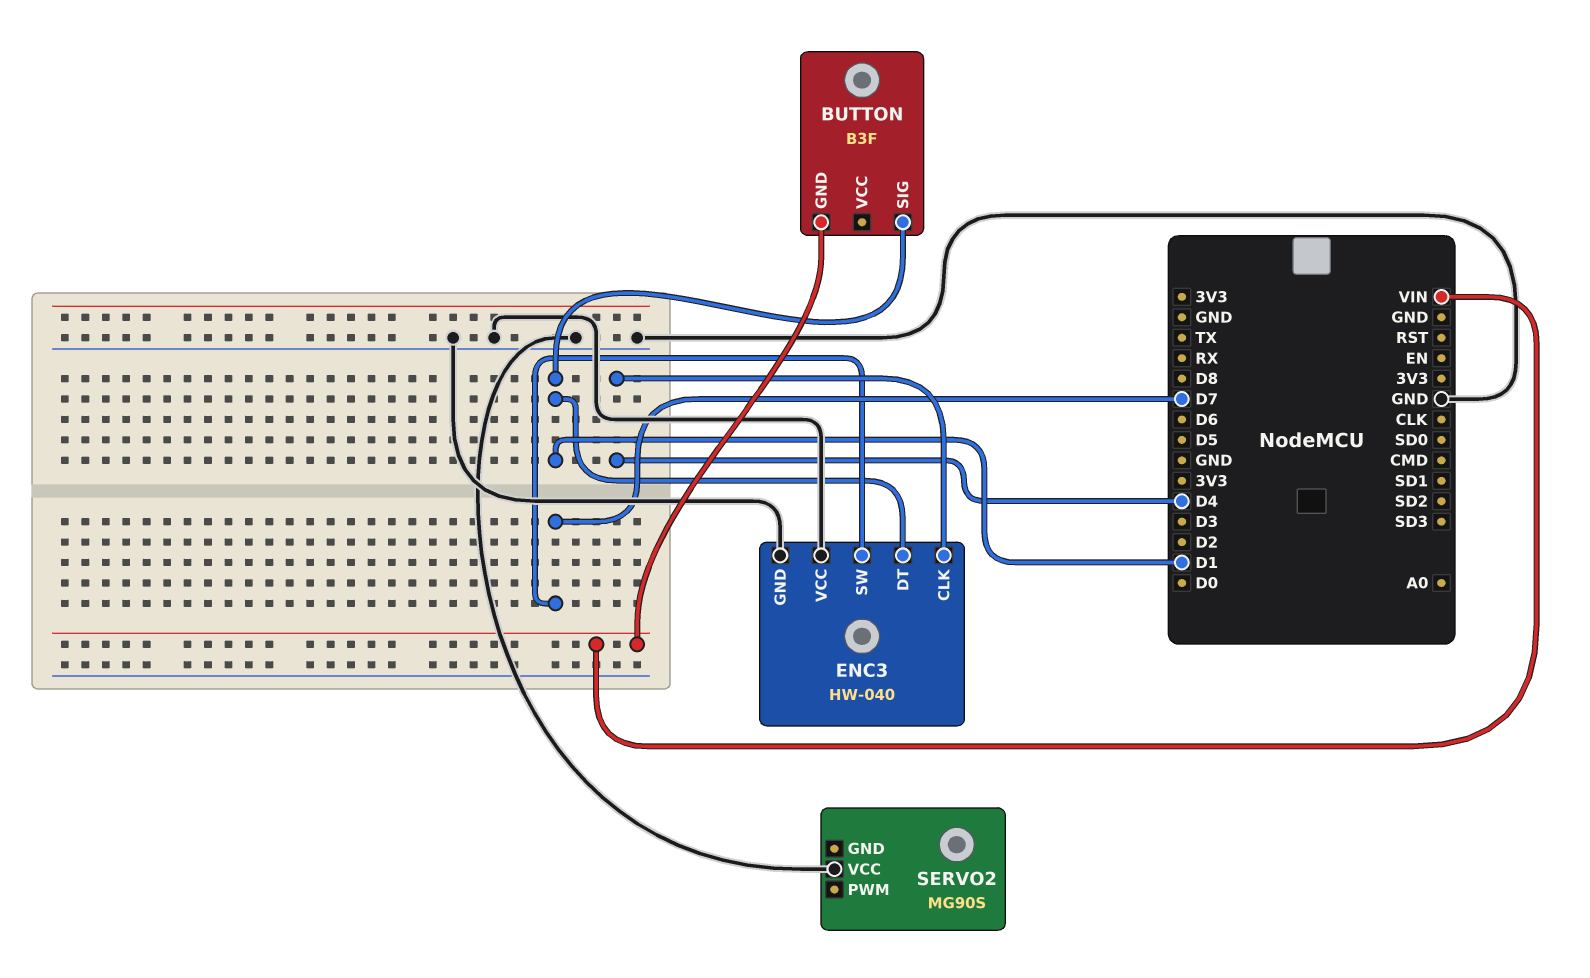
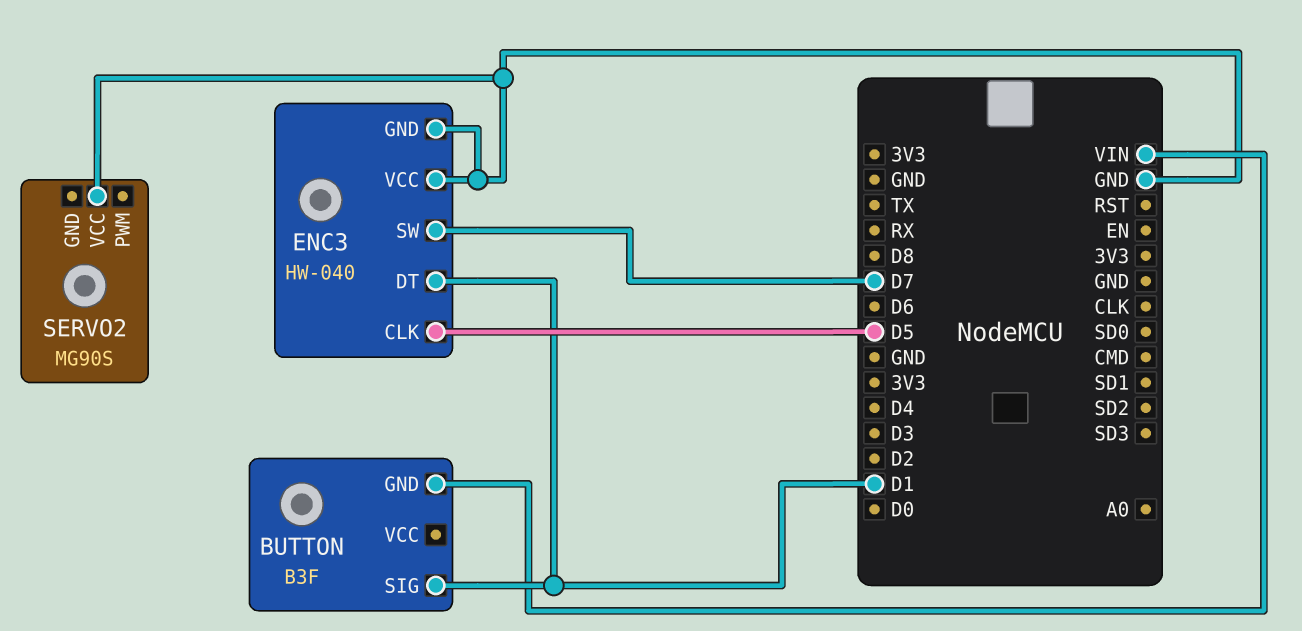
ENC3 pin CLK: D4 -> D5

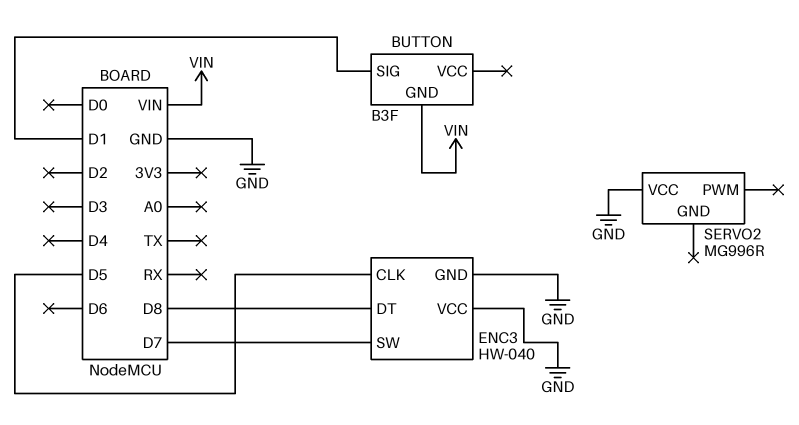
ENC3 pin DT: D1 -> D8
SERVO2: MG90S -> MG996R

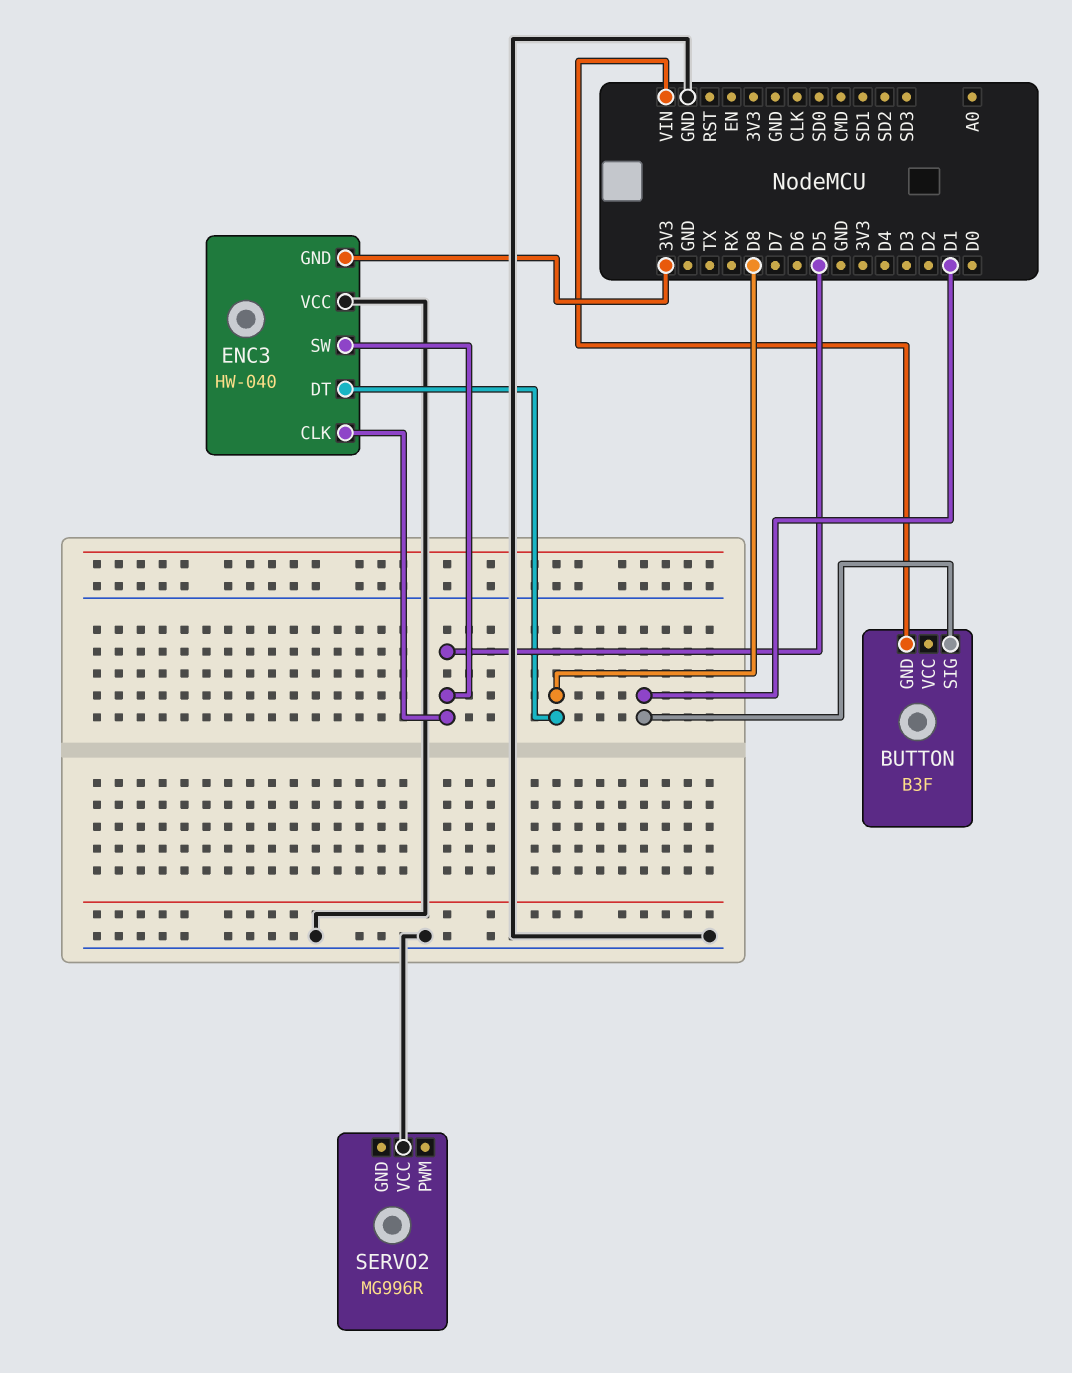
ENC3 pin GND: GND -> 3V3
ENC3 pin SW: D7 -> D5

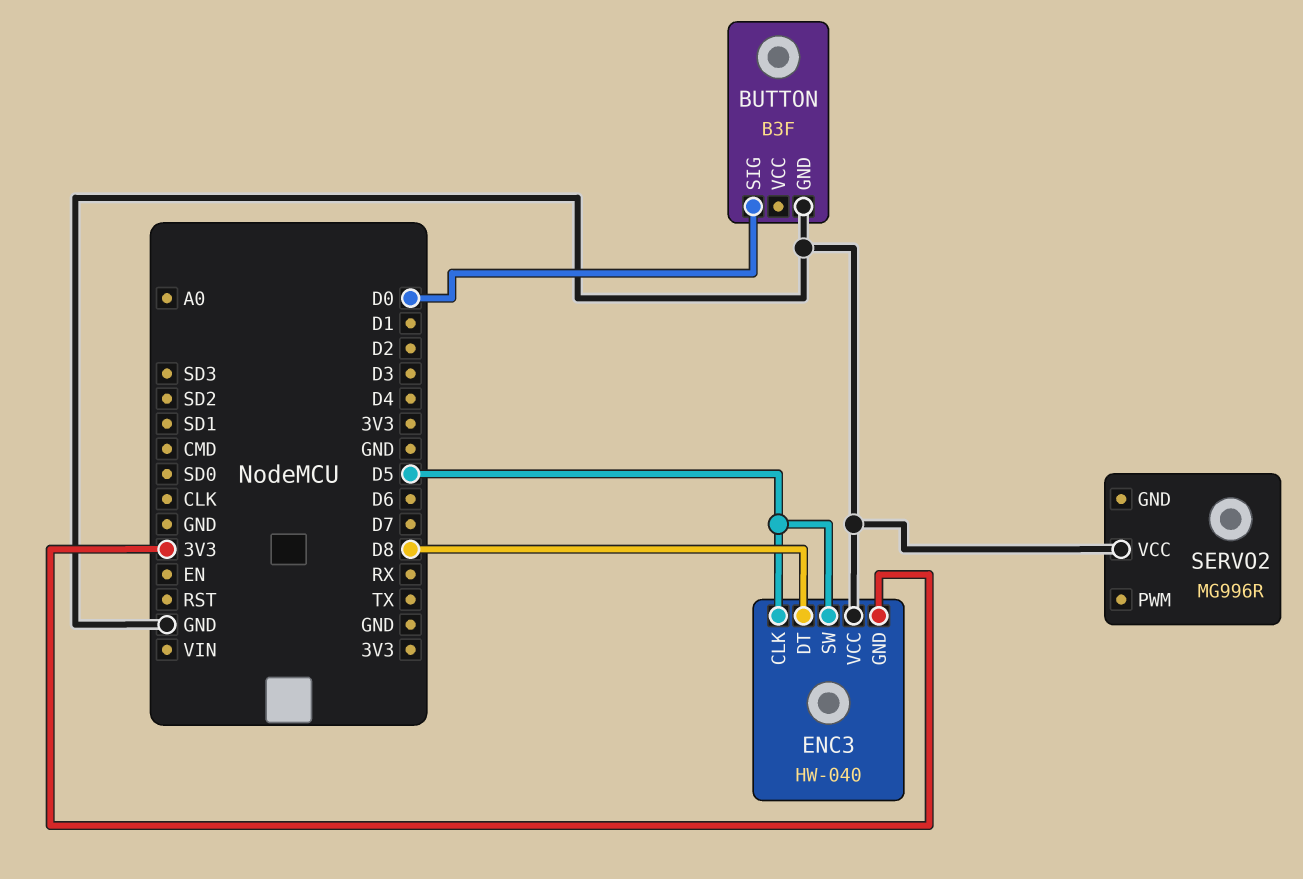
BUTTON pin GND: VIN -> GND
BUTTON pin SIG: D1 -> D0

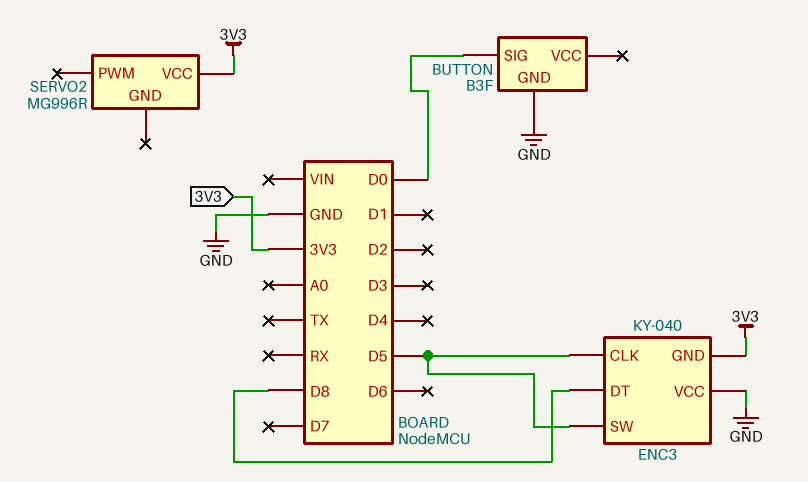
ENC3: HW-040 -> KY-040
SERVO2 pin VCC: GND -> 3V3

